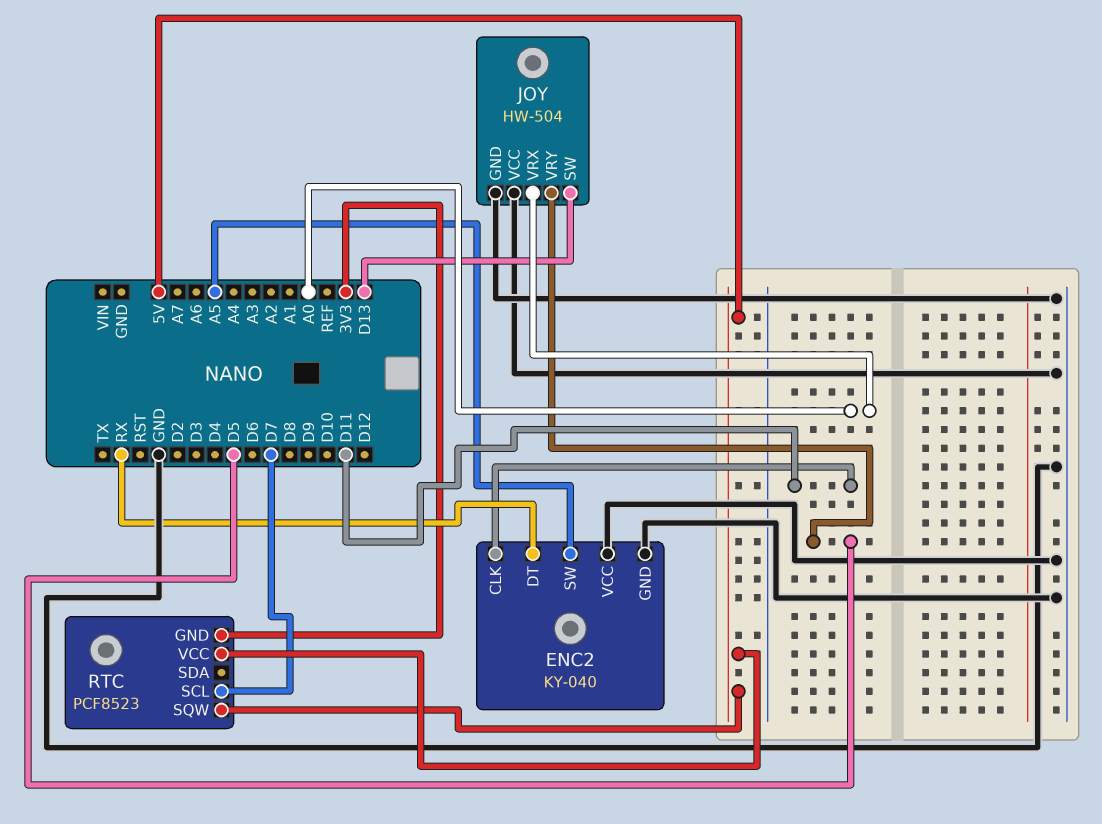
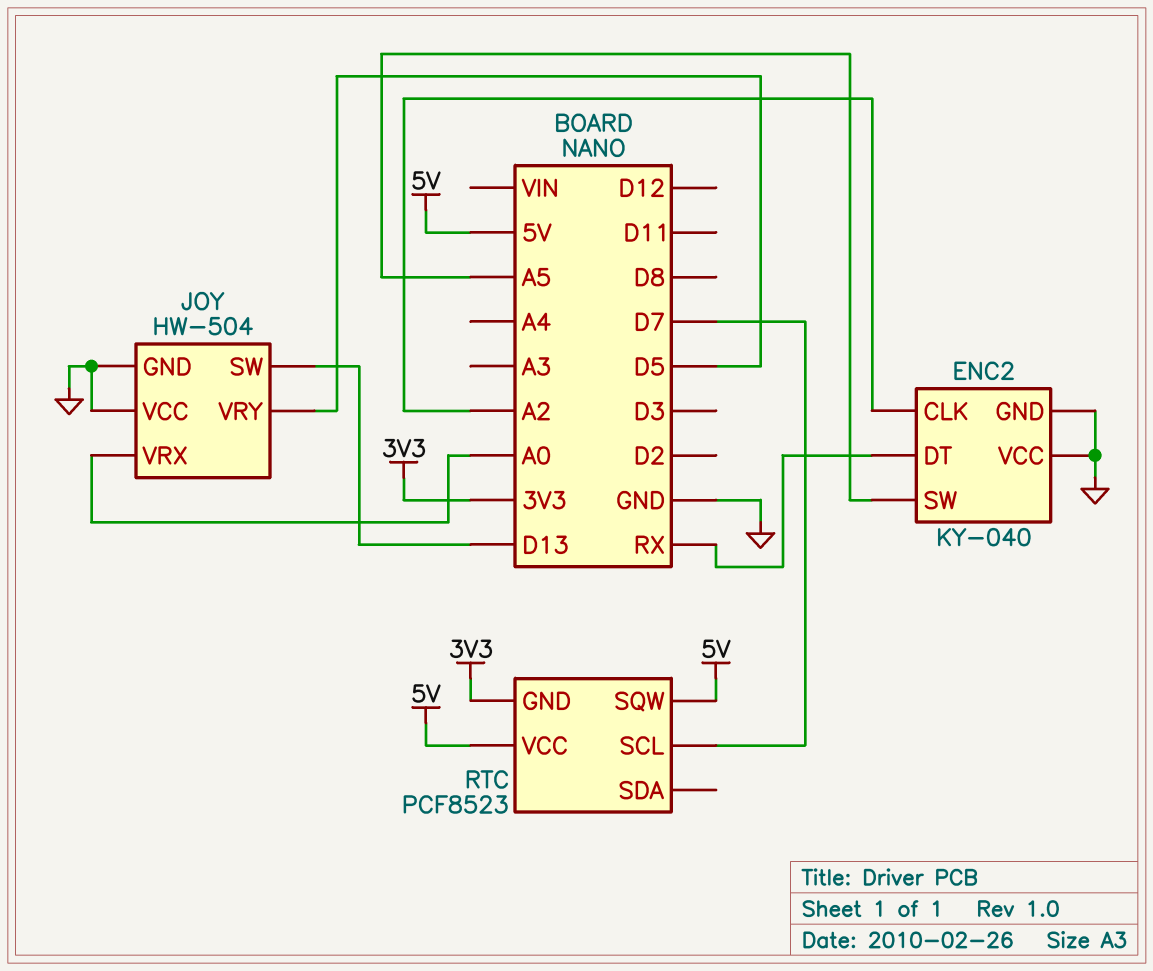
ENC2 pin CLK: D11 -> A2

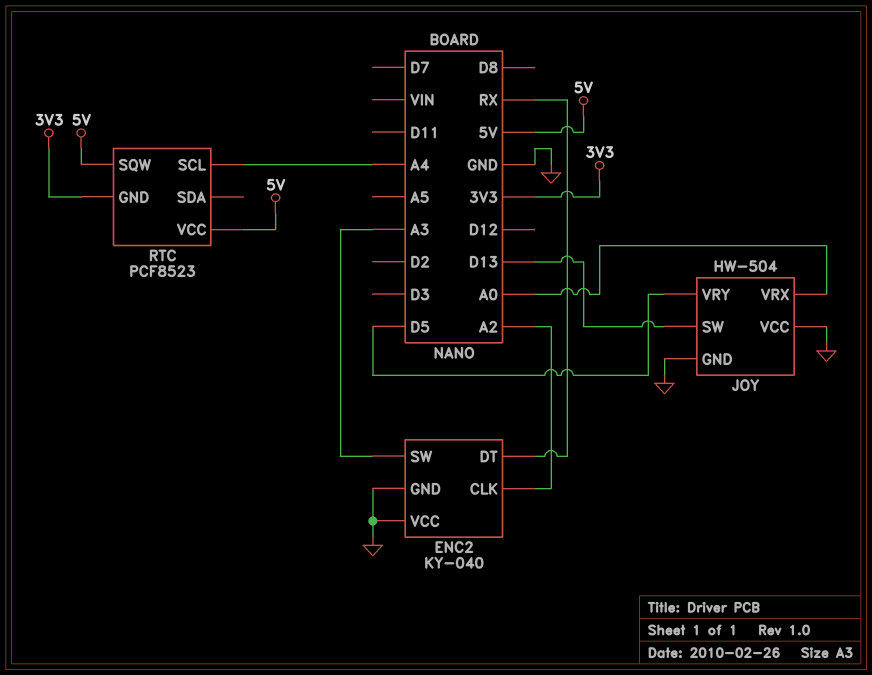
ENC2 pin SW: A5 -> A3
RTC pin SCL: D7 -> A4

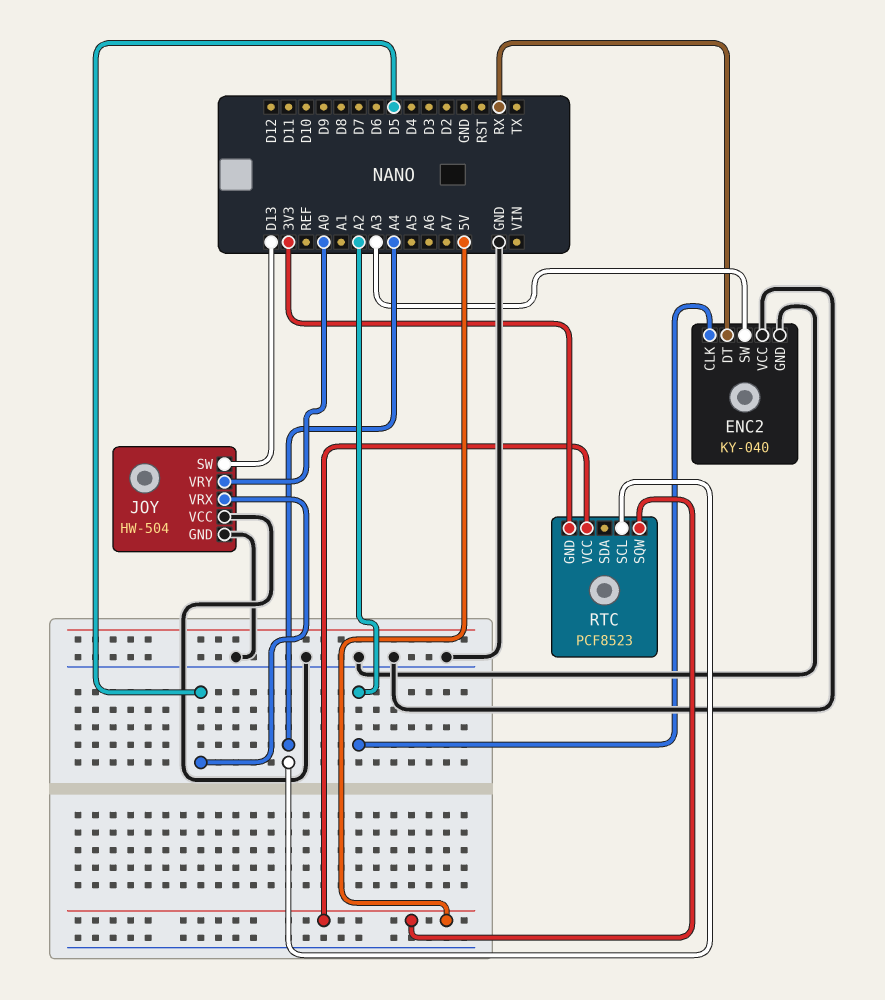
JOY pin VRX: A0 -> D5
JOY pin VRY: D5 -> A0

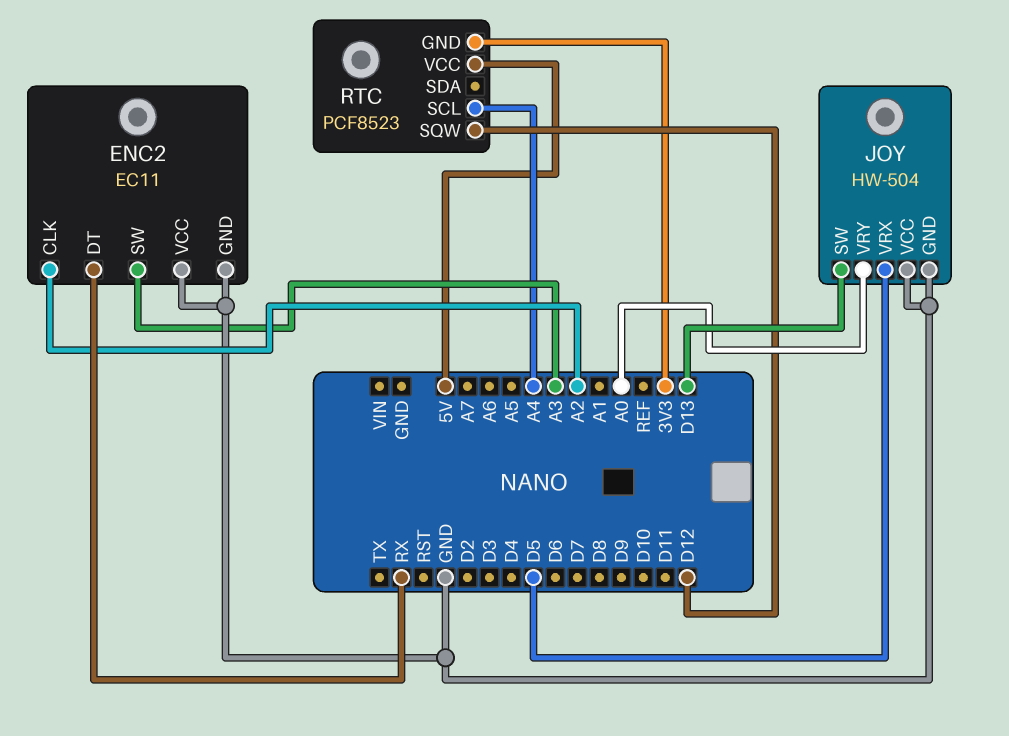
ENC2: KY-040 -> EC11
RTC pin SQW: 5V -> D12

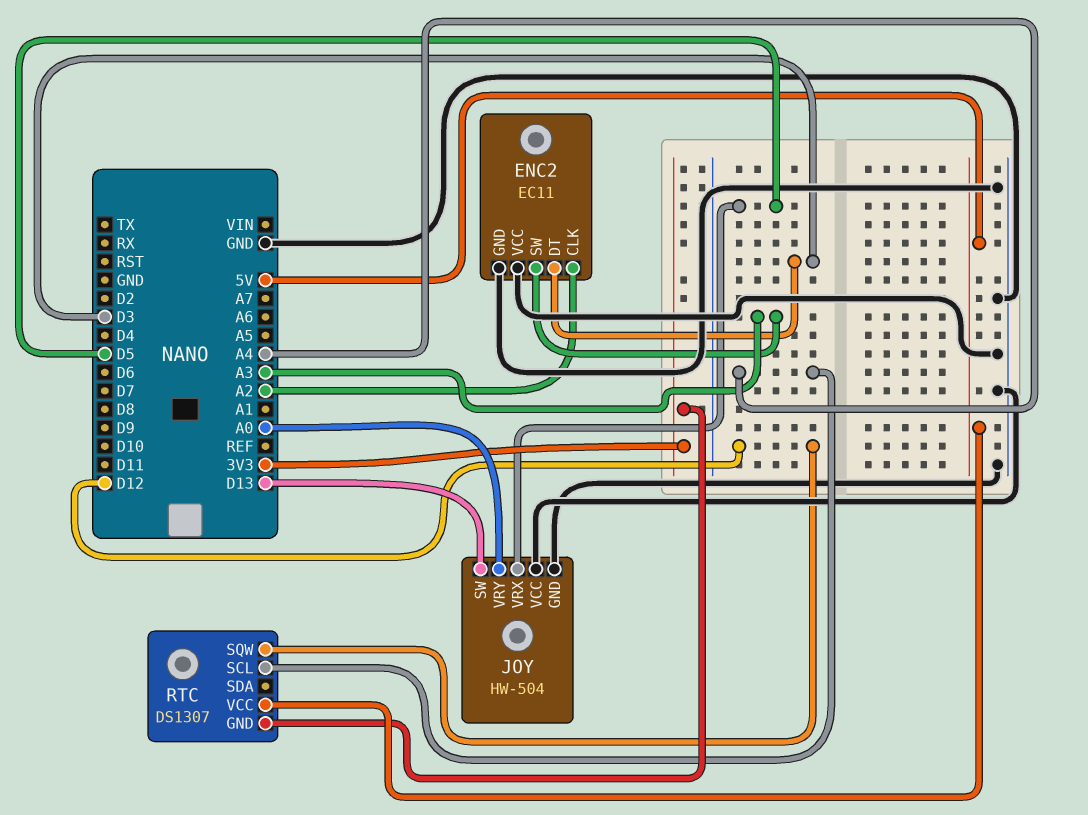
ENC2 pin DT: RX -> D3
RTC: PCF8523 -> DS1307

